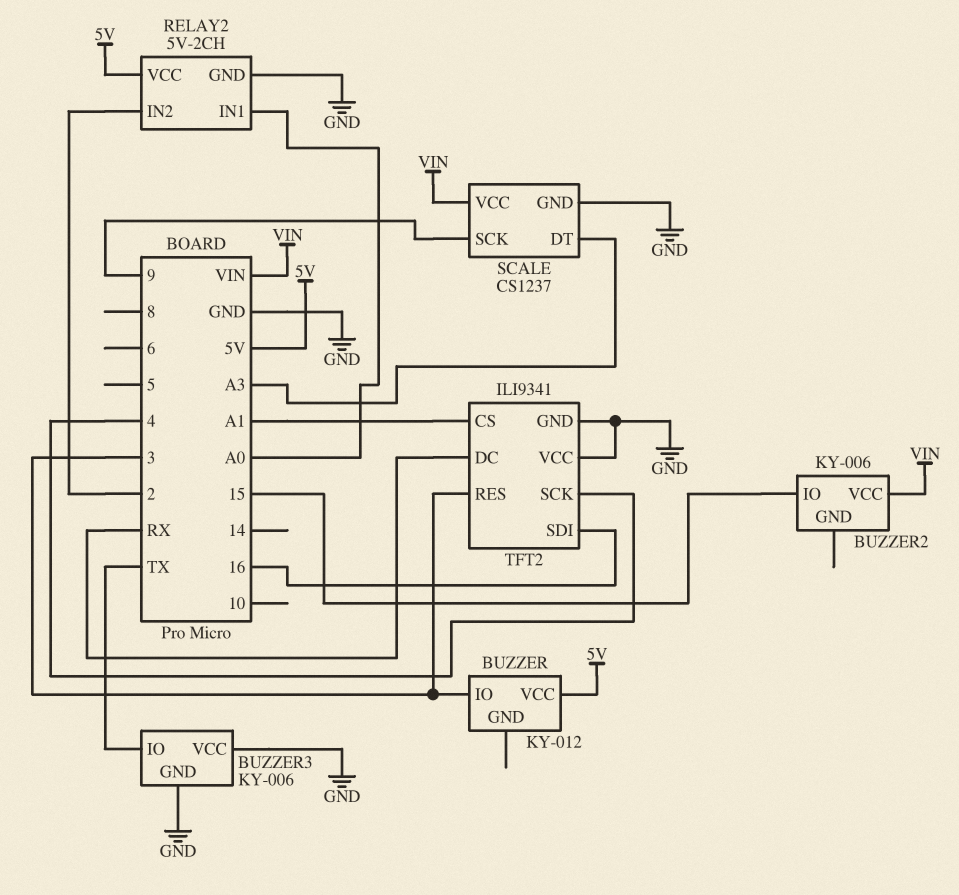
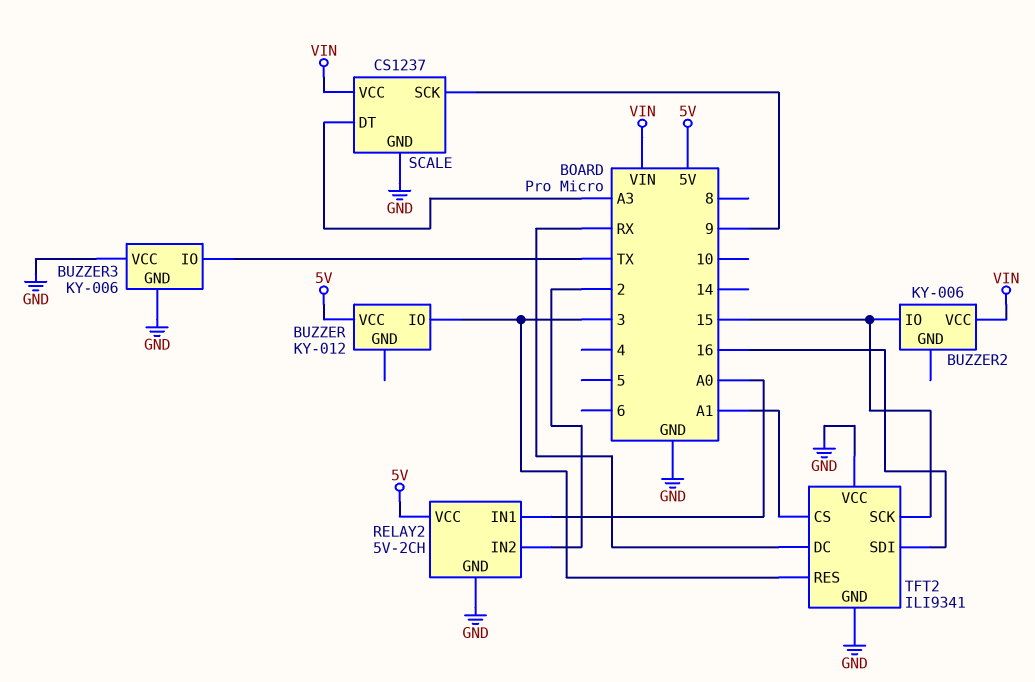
TFT2 pin SCK: 4 -> 15

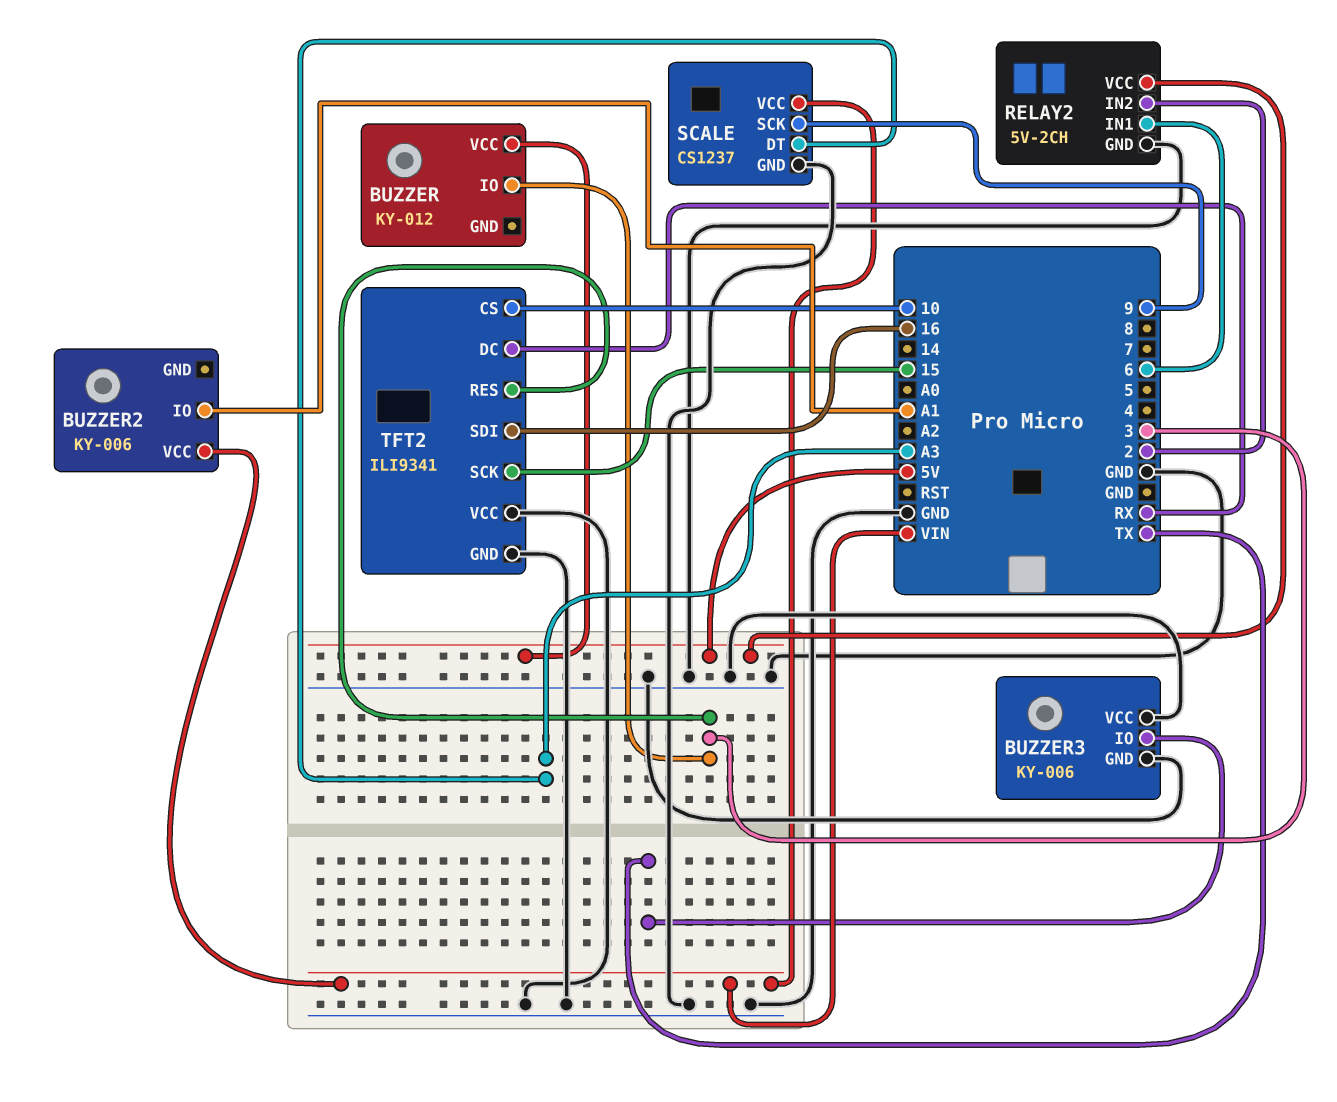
BUZZER2 pin IO: 15 -> A1
RELAY2 pin IN1: A0 -> 6
TFT2 pin CS: A1 -> 10

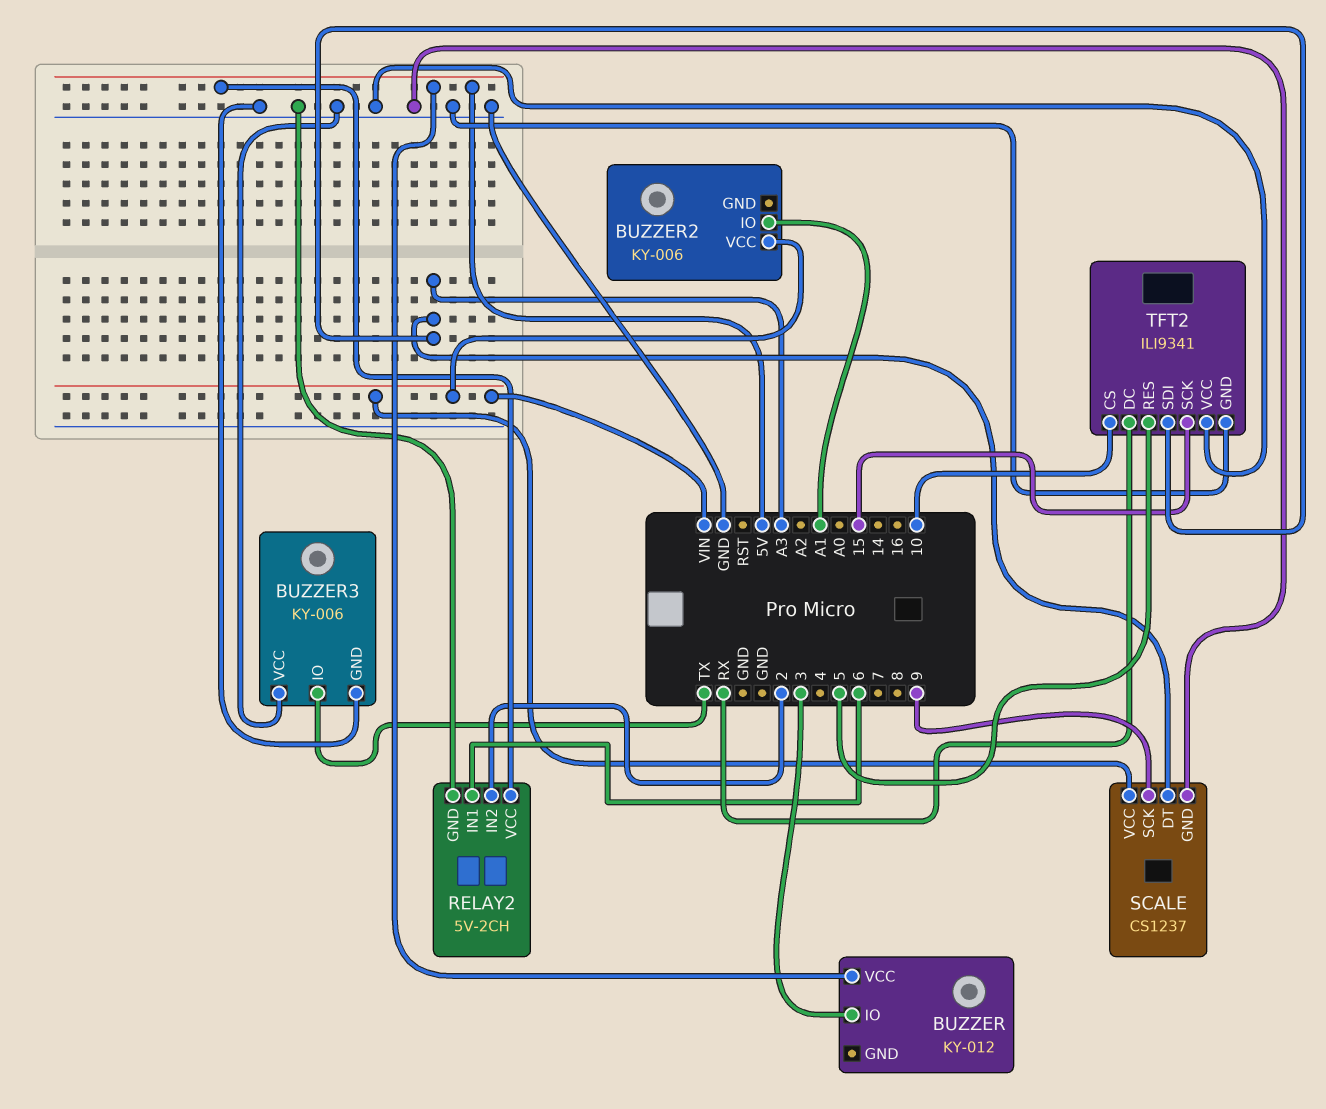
TFT2 pin RES: 3 -> 5
TFT2 pin SDI: 16 -> A3

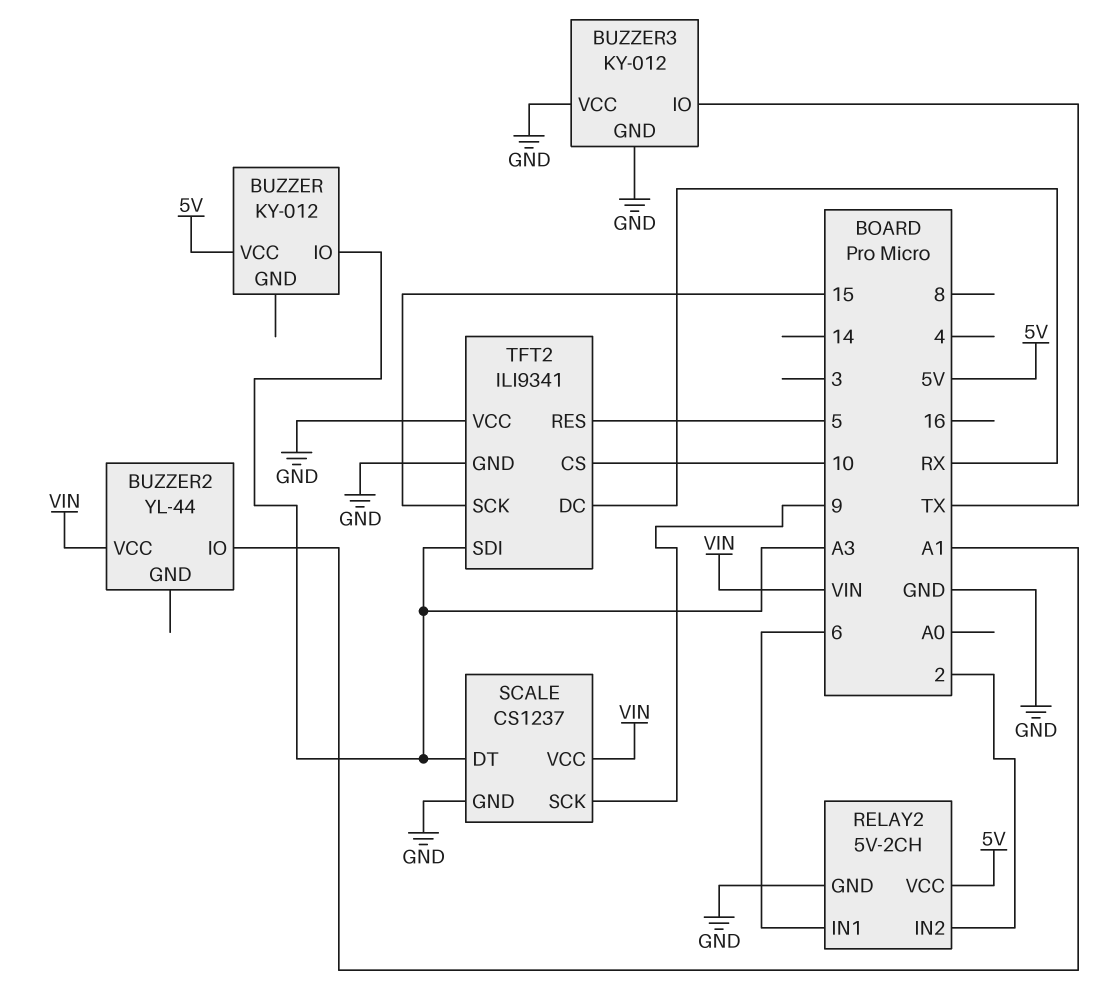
BUZZER pin IO: 3 -> A3
BUZZER2: KY-006 -> YL-44
BUZZER3: KY-006 -> KY-012

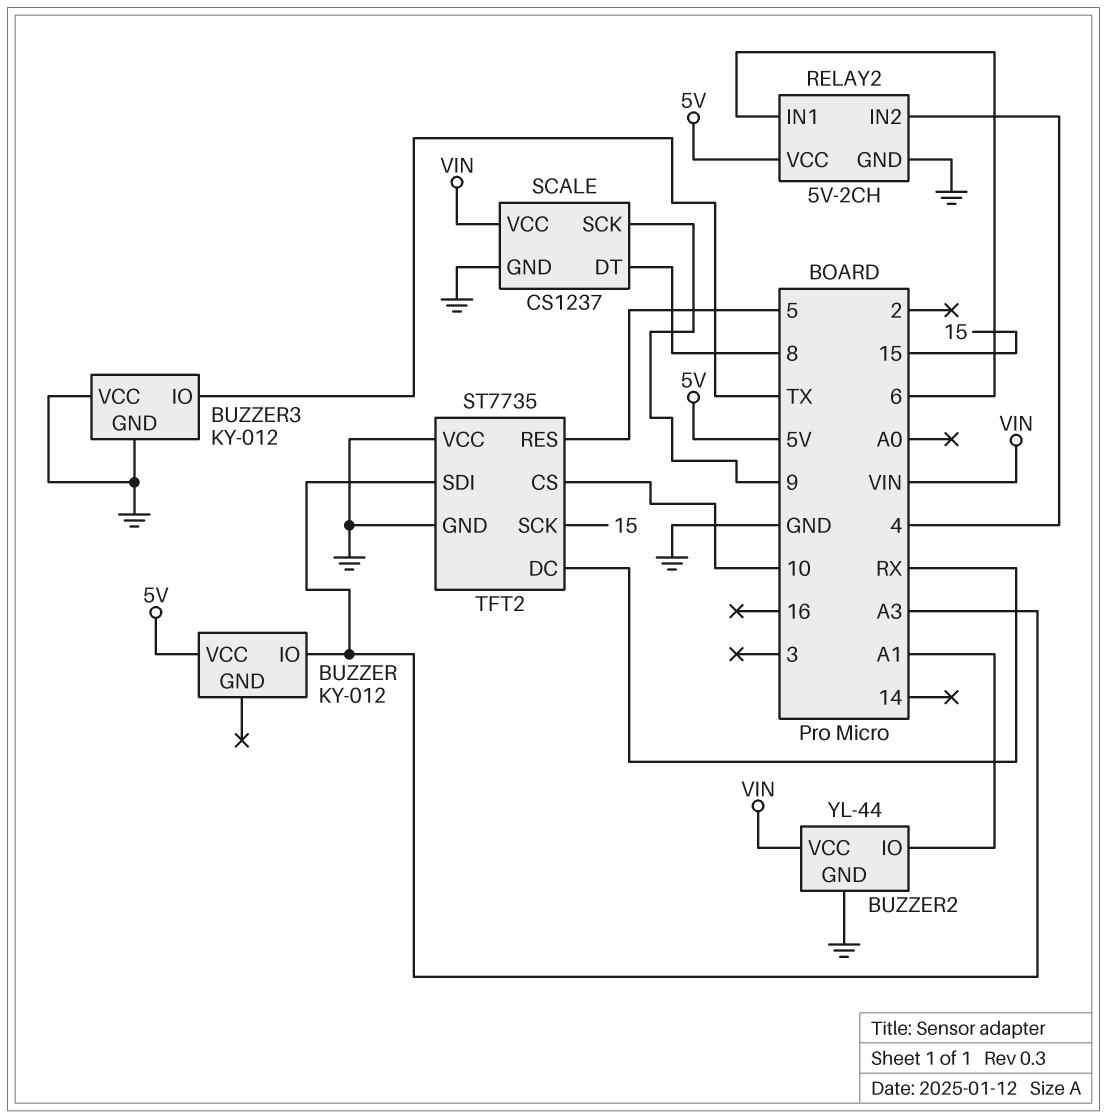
BUZZER2 pin GND: none -> GND
RELAY2 pin IN2: 2 -> 4
SCALE pin DT: A3 -> 8
TFT2: ILI9341 -> ST7735

